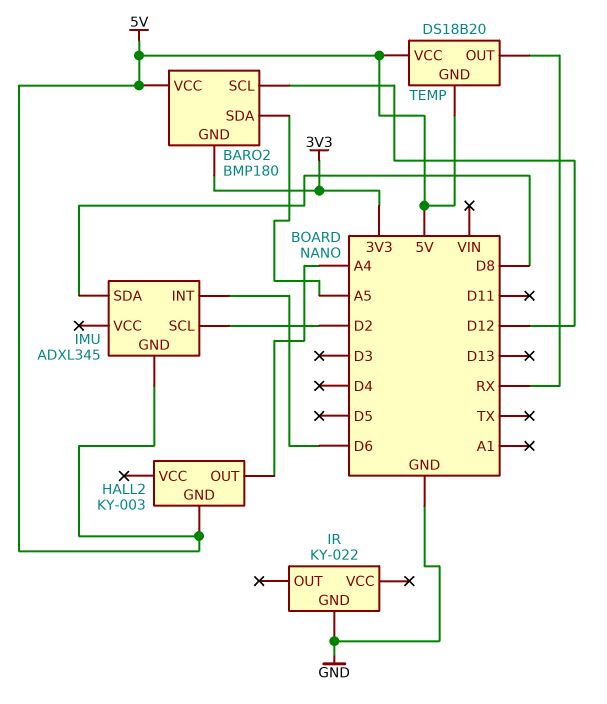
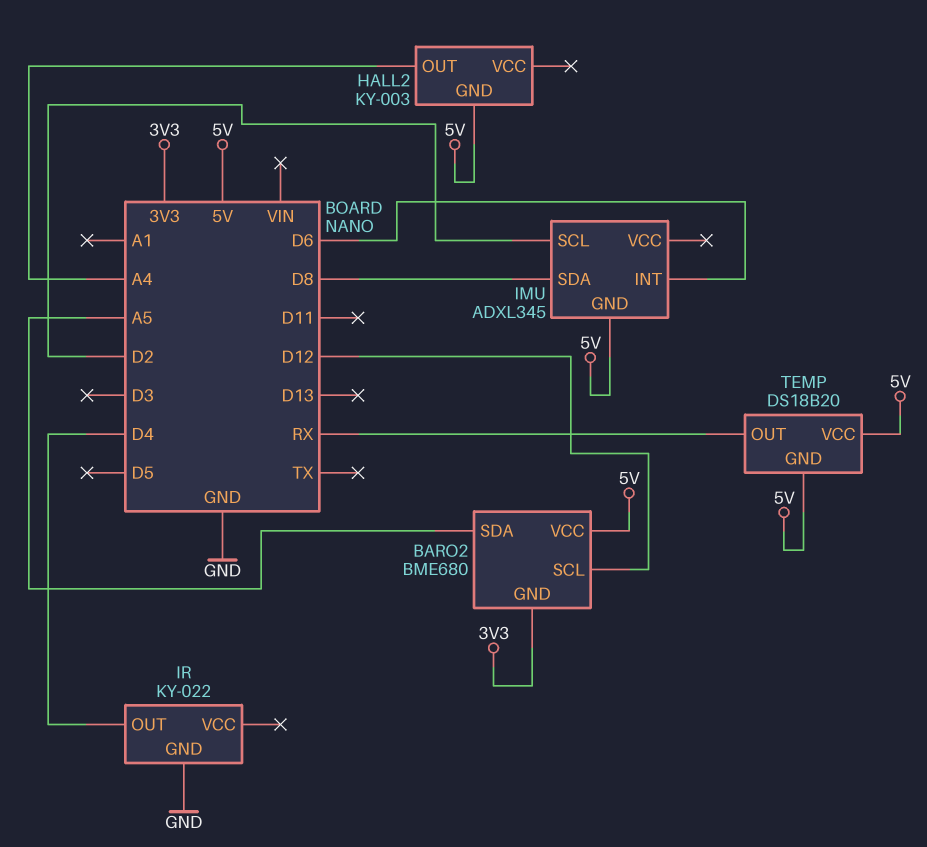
BARO2: BMP180 -> BME680
IR pin OUT: none -> D4

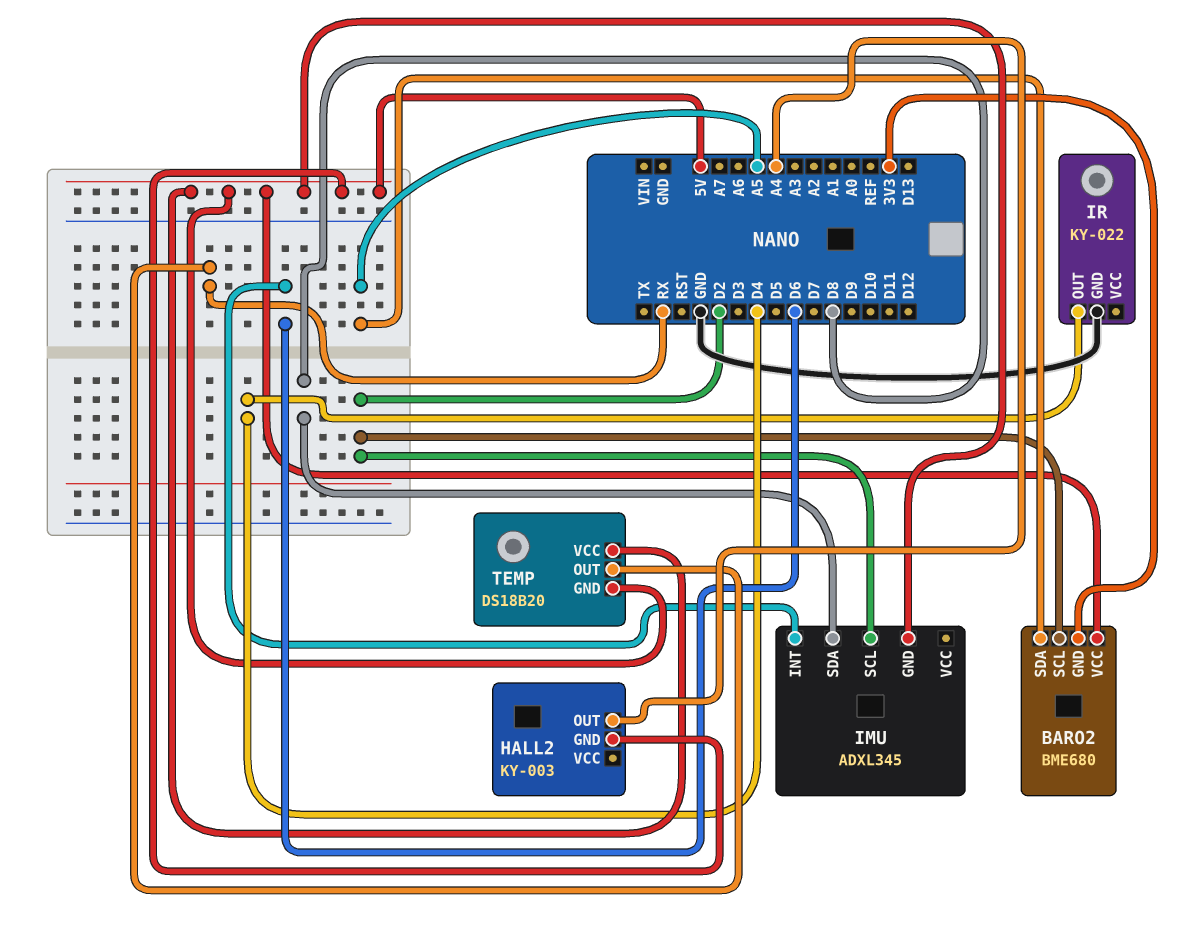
BARO2 pin SCL: D12 -> D2

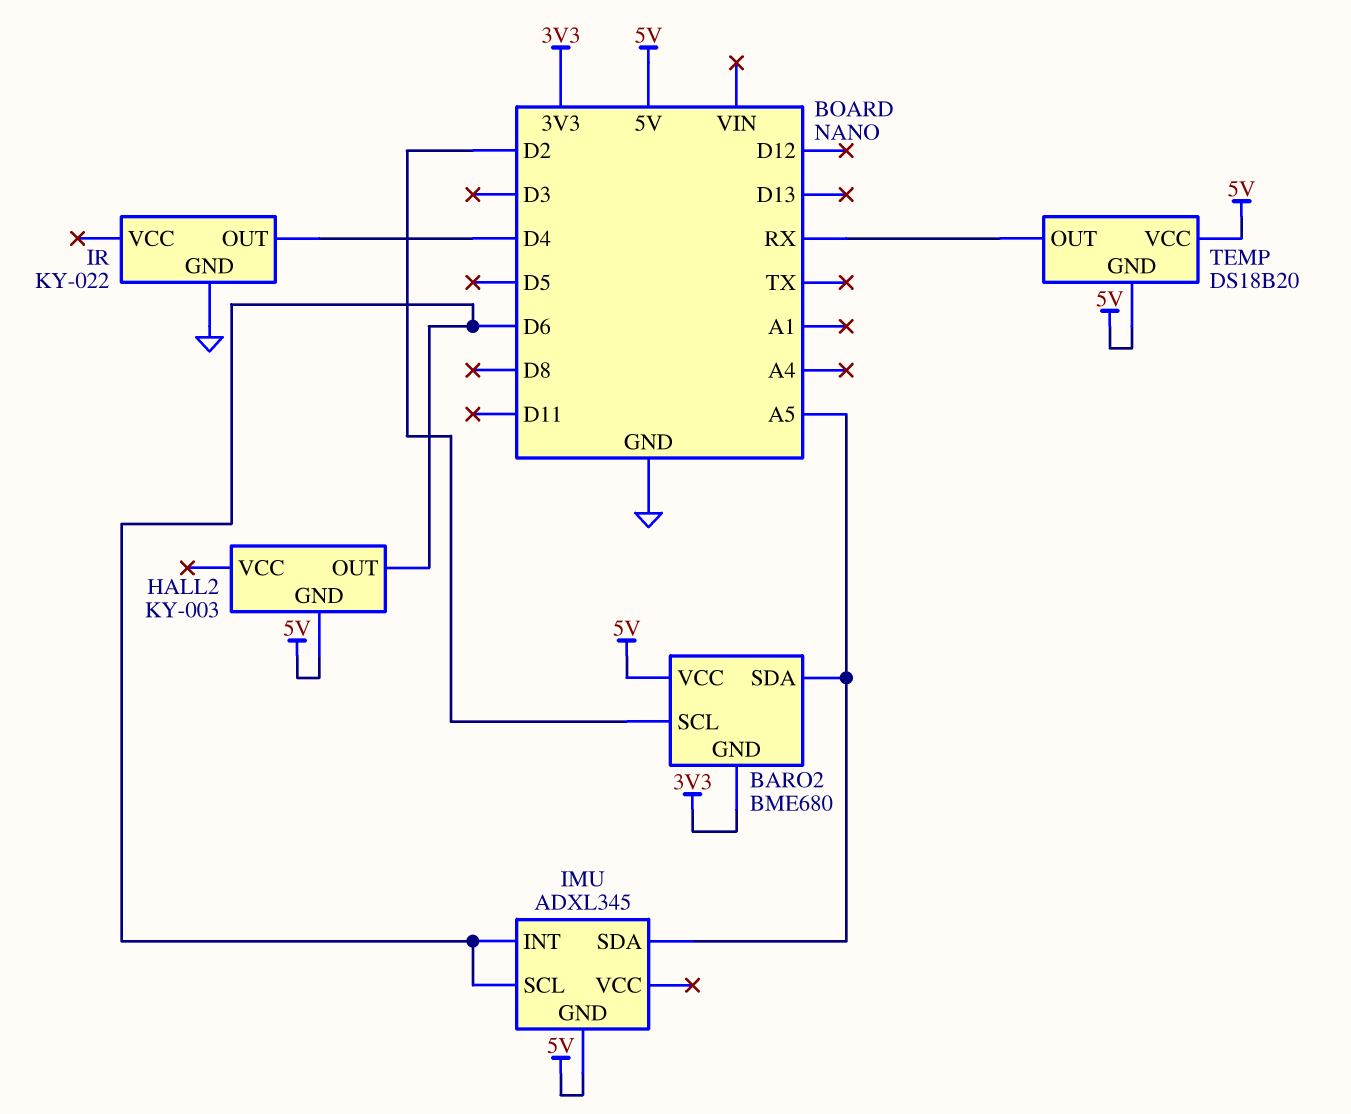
HALL2 pin OUT: A4 -> D6
IMU pin SCL: D2 -> D6
IMU pin SDA: D8 -> A5

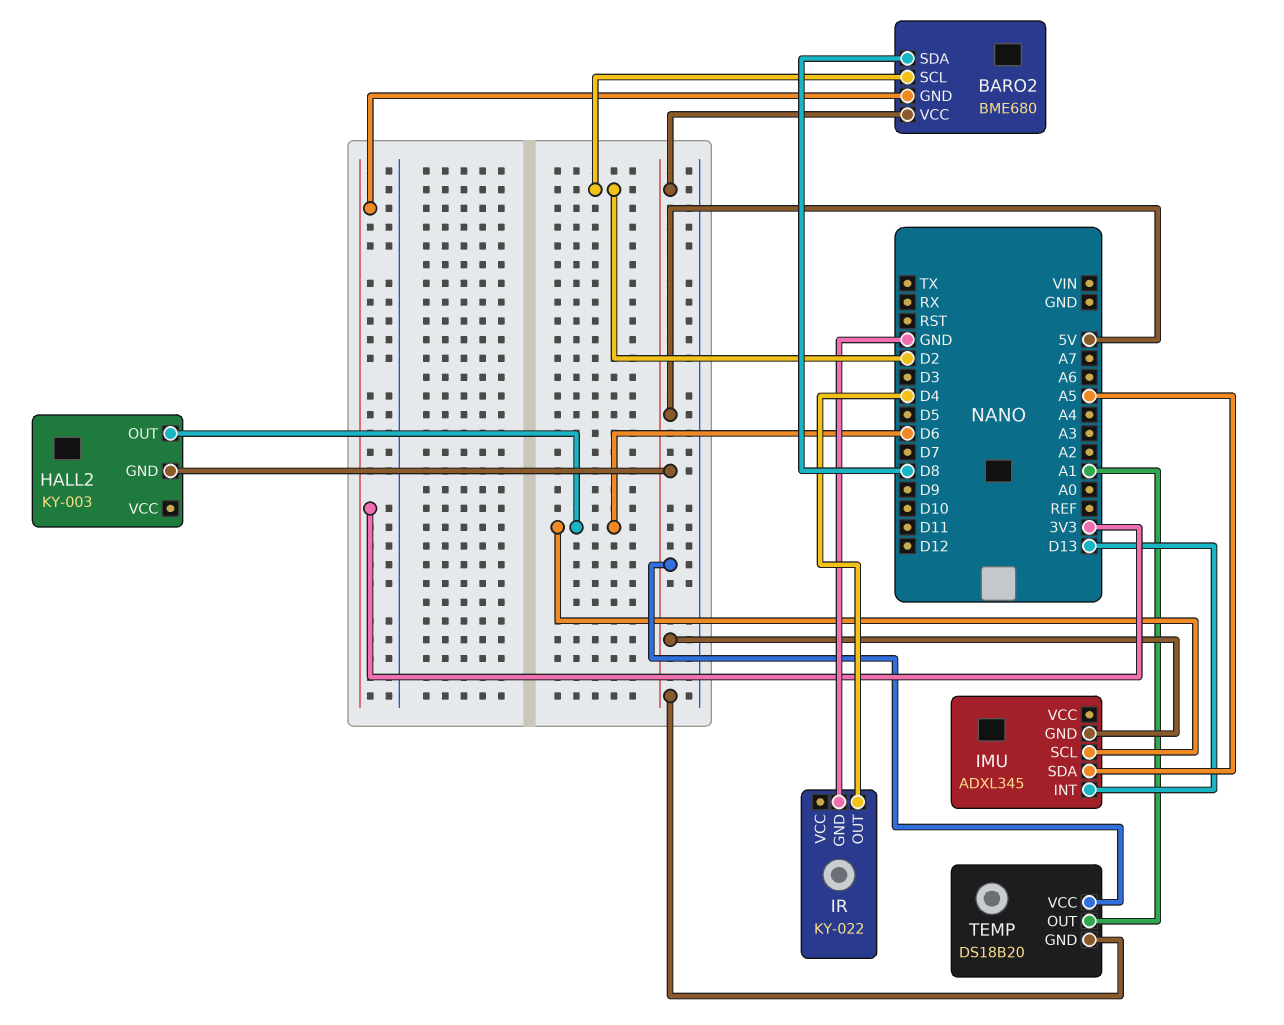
BARO2 pin SDA: A5 -> D8
IMU pin INT: D6 -> D13
TEMP pin OUT: RX -> A1

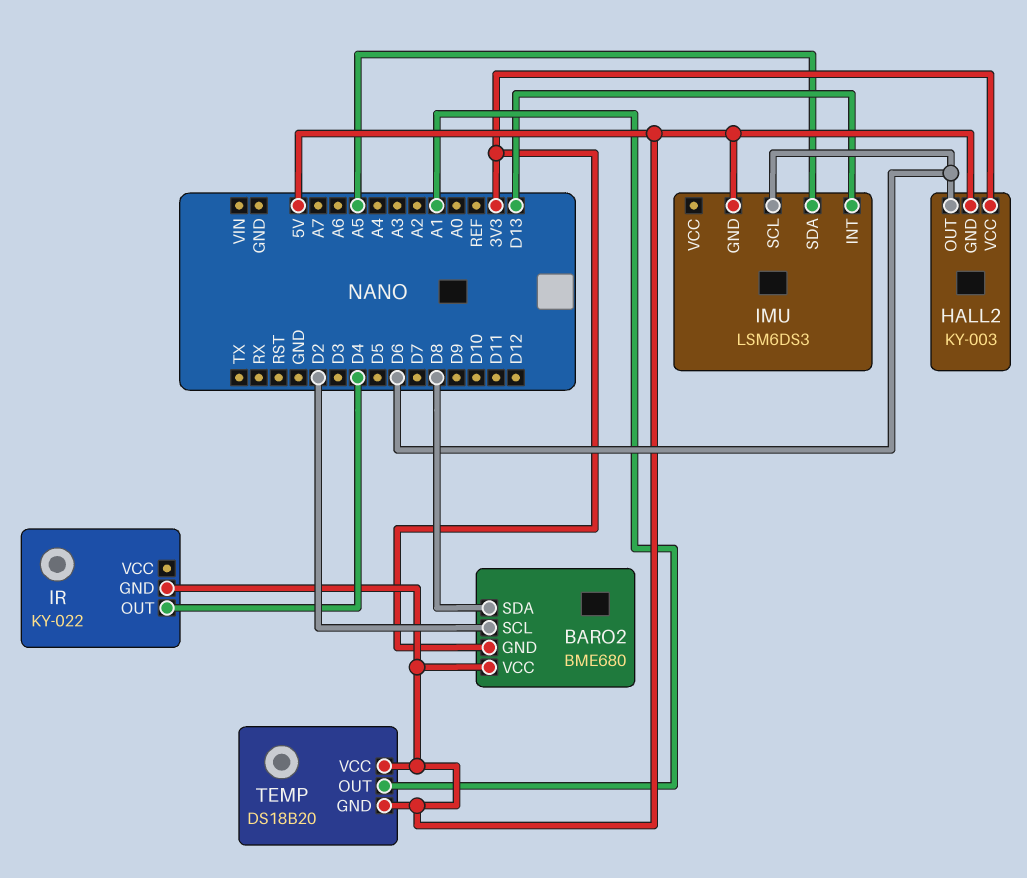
HALL2 pin VCC: none -> 3V3
IMU: ADXL345 -> LSM6DS3
IR pin GND: GND -> 5V

